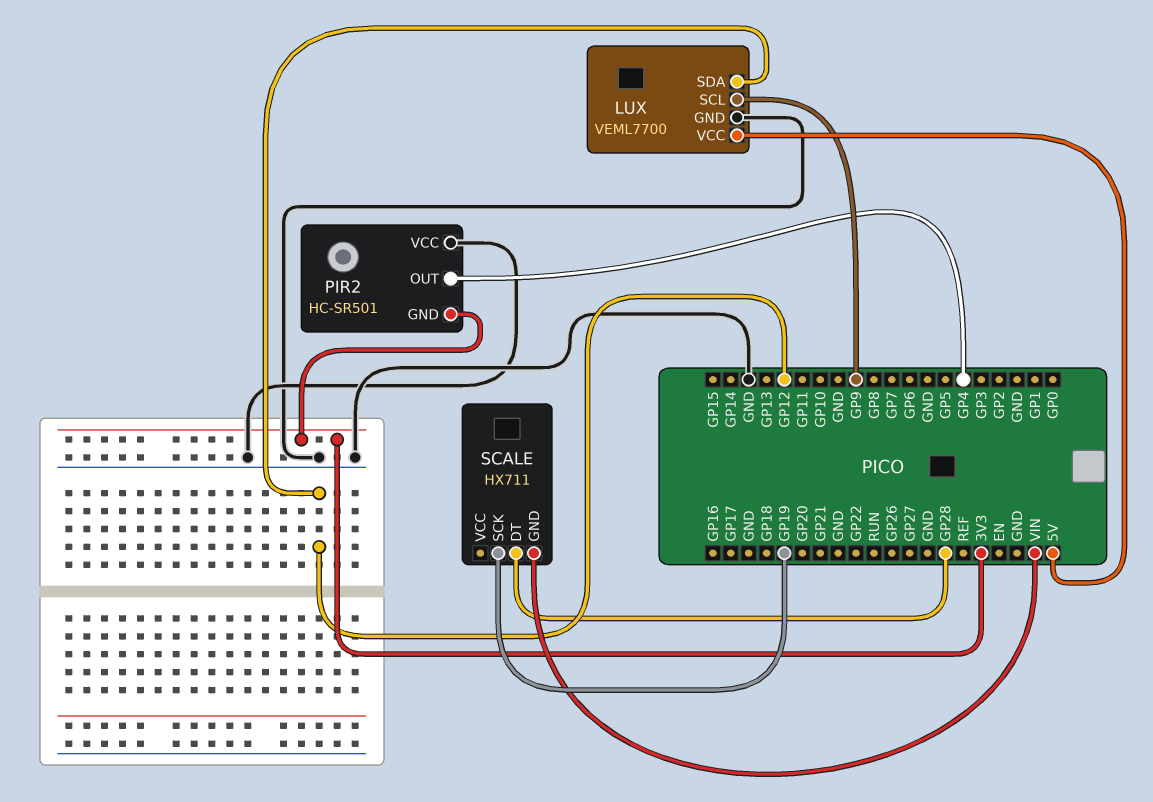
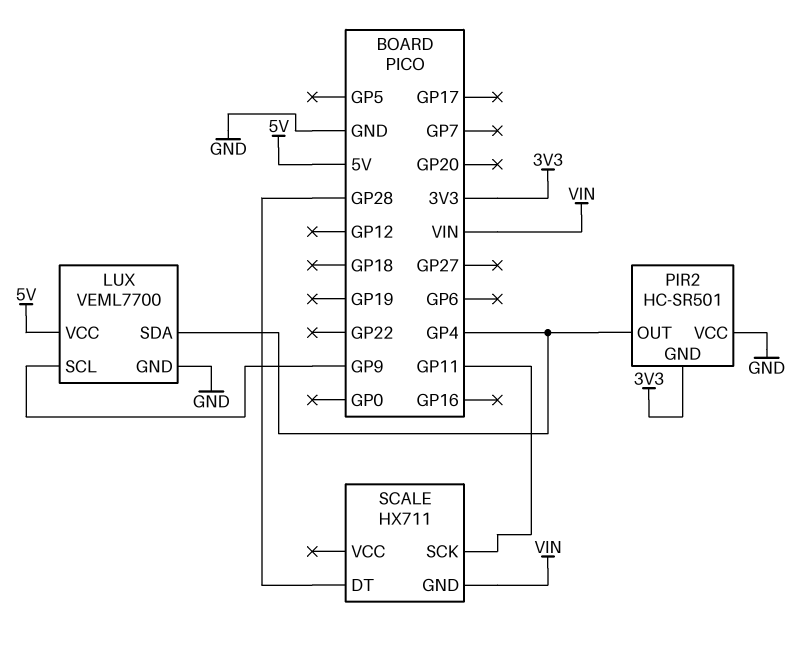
LUX pin SDA: GP12 -> GP4
SCALE pin SCK: GP19 -> GP11

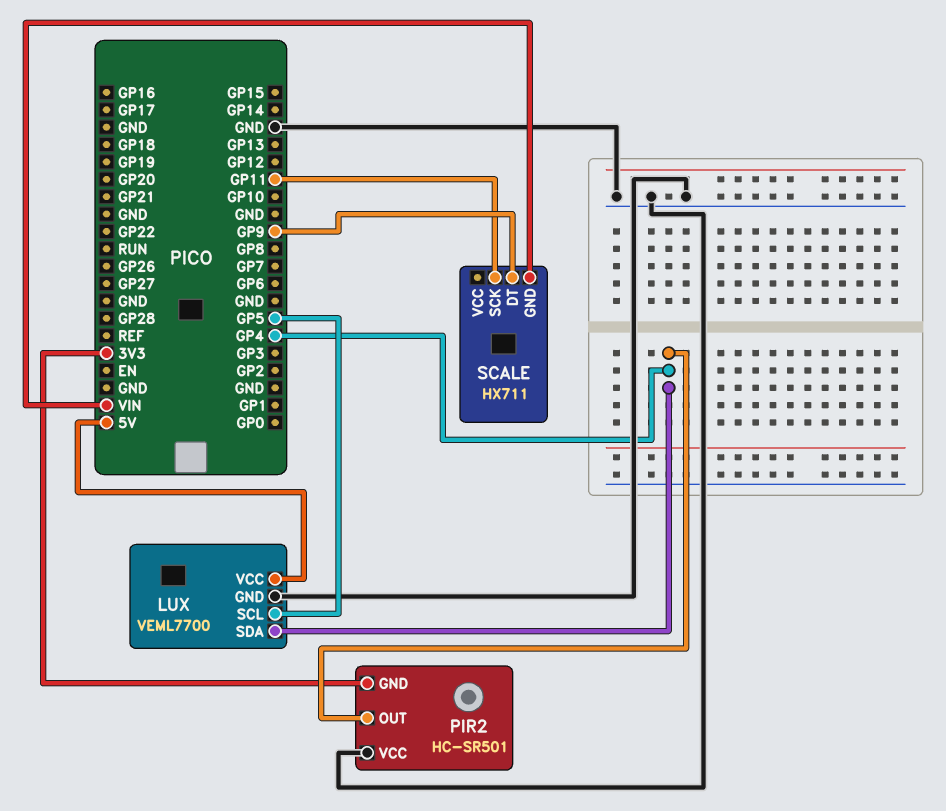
LUX pin SCL: GP9 -> GP5
SCALE pin DT: GP28 -> GP9

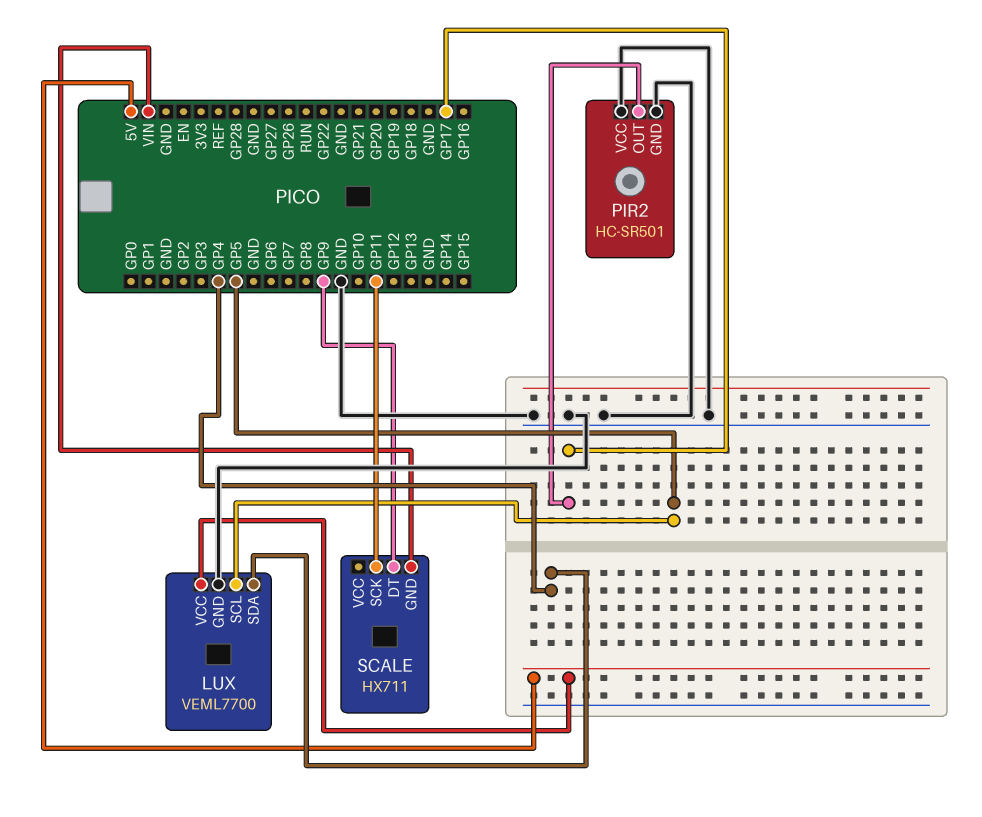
PIR2 pin GND: 3V3 -> GND
PIR2 pin OUT: GP4 -> GP17

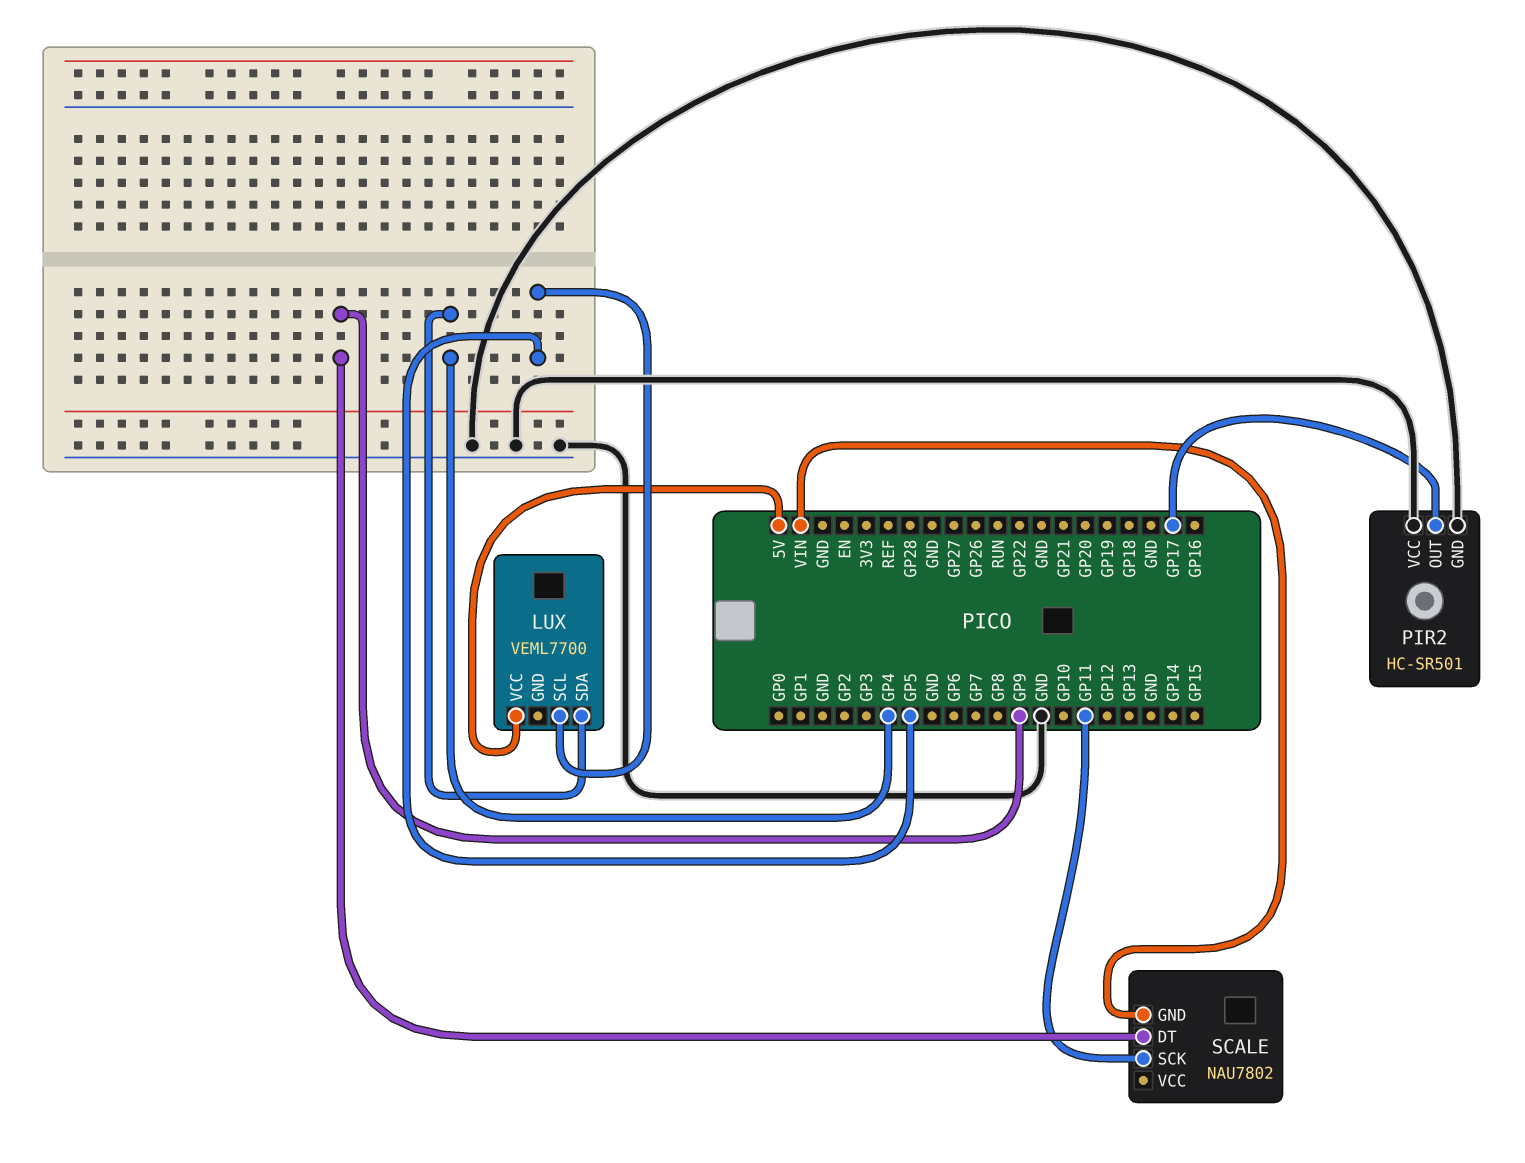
LUX pin GND: GND -> none
SCALE: HX711 -> NAU7802

